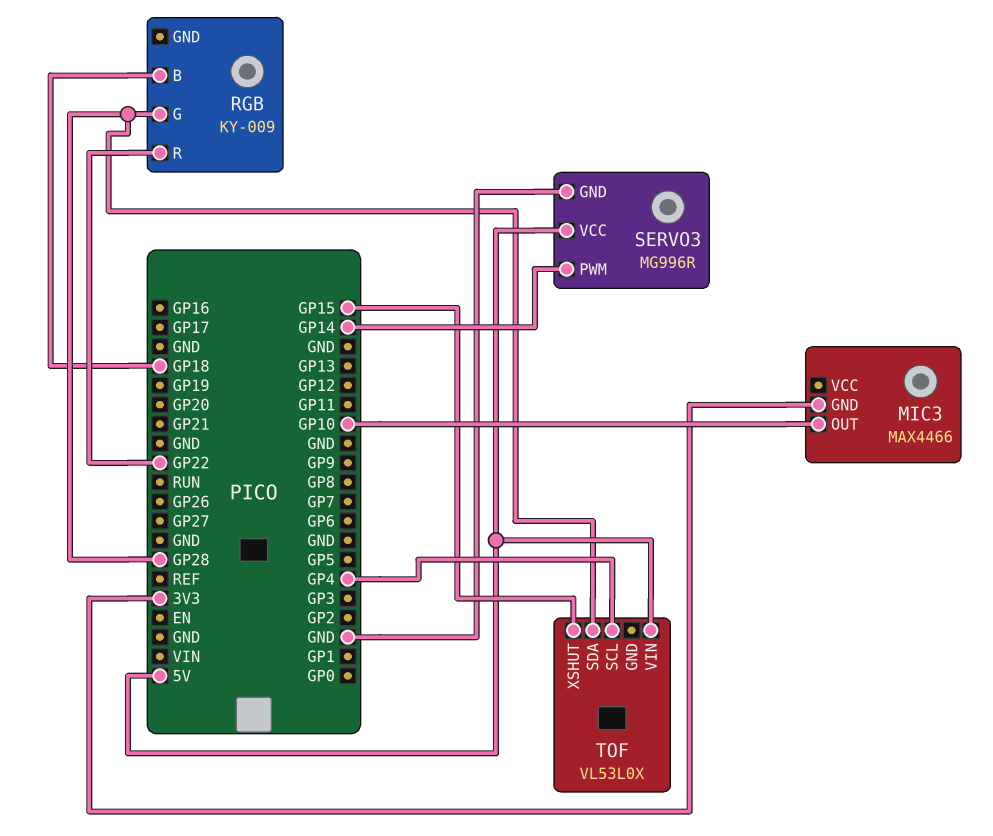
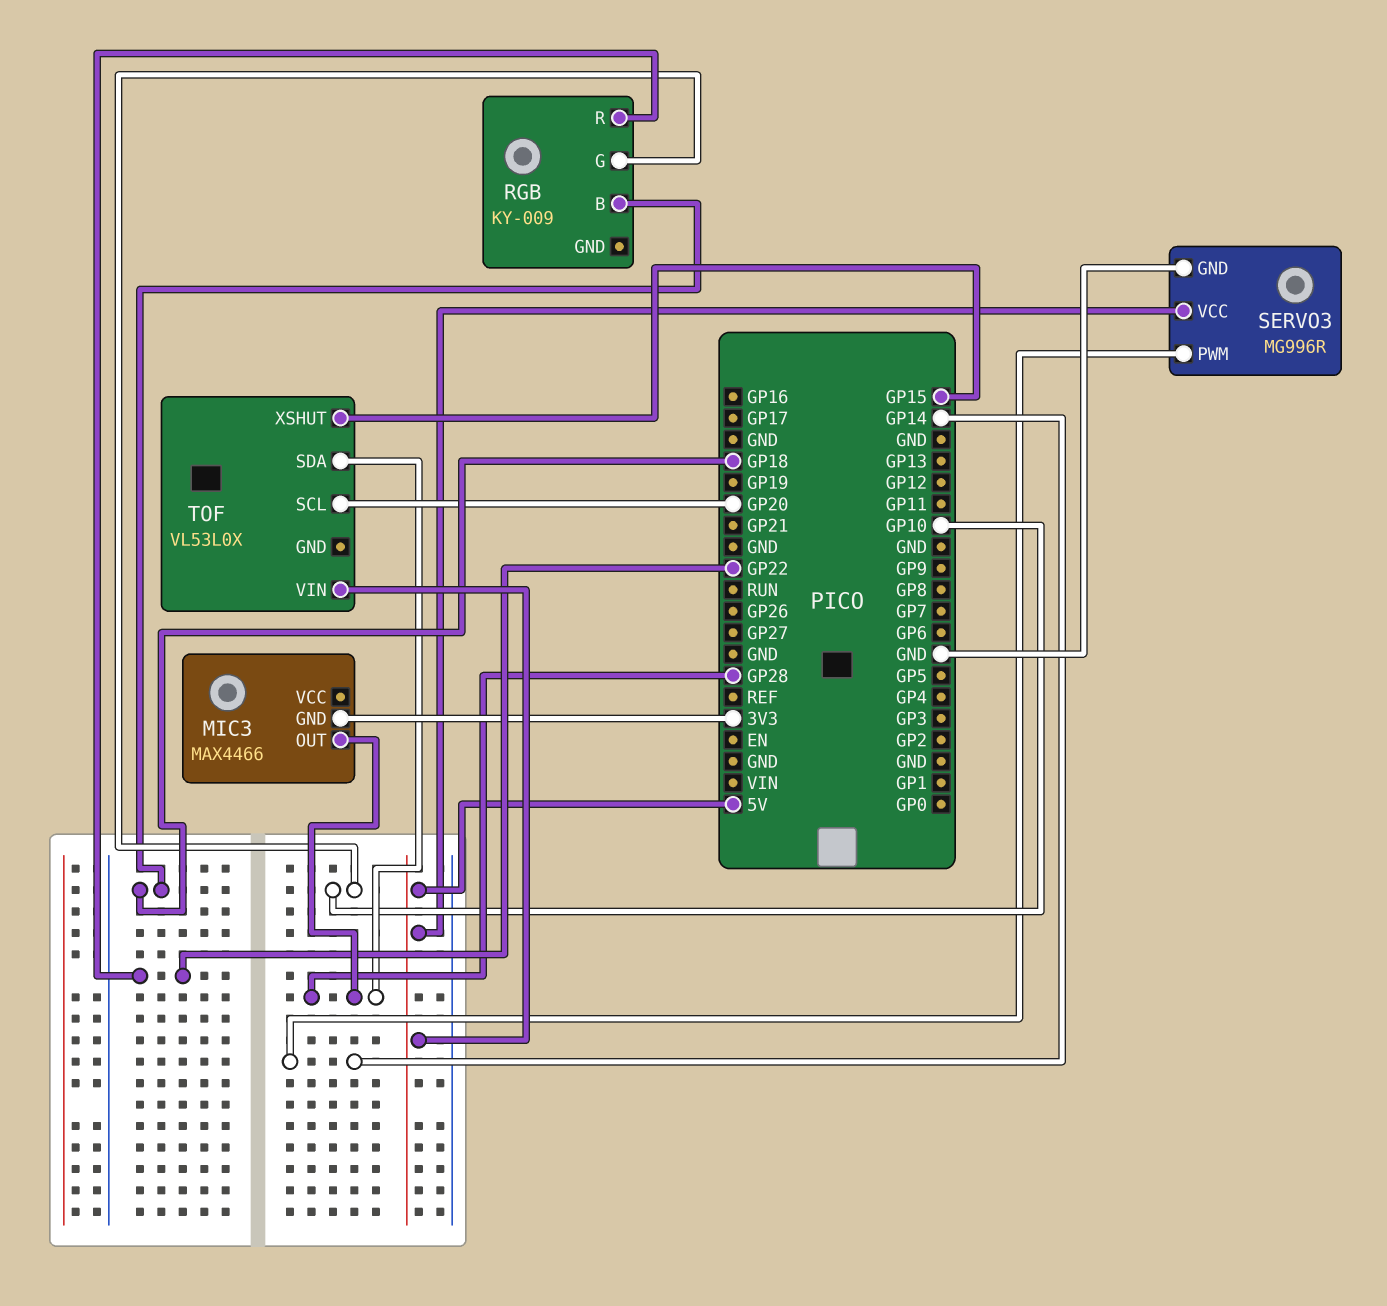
MIC3 pin OUT: GP10 -> GP28
RGB pin G: GP28 -> GP10
TOF pin SCL: GP4 -> GP20

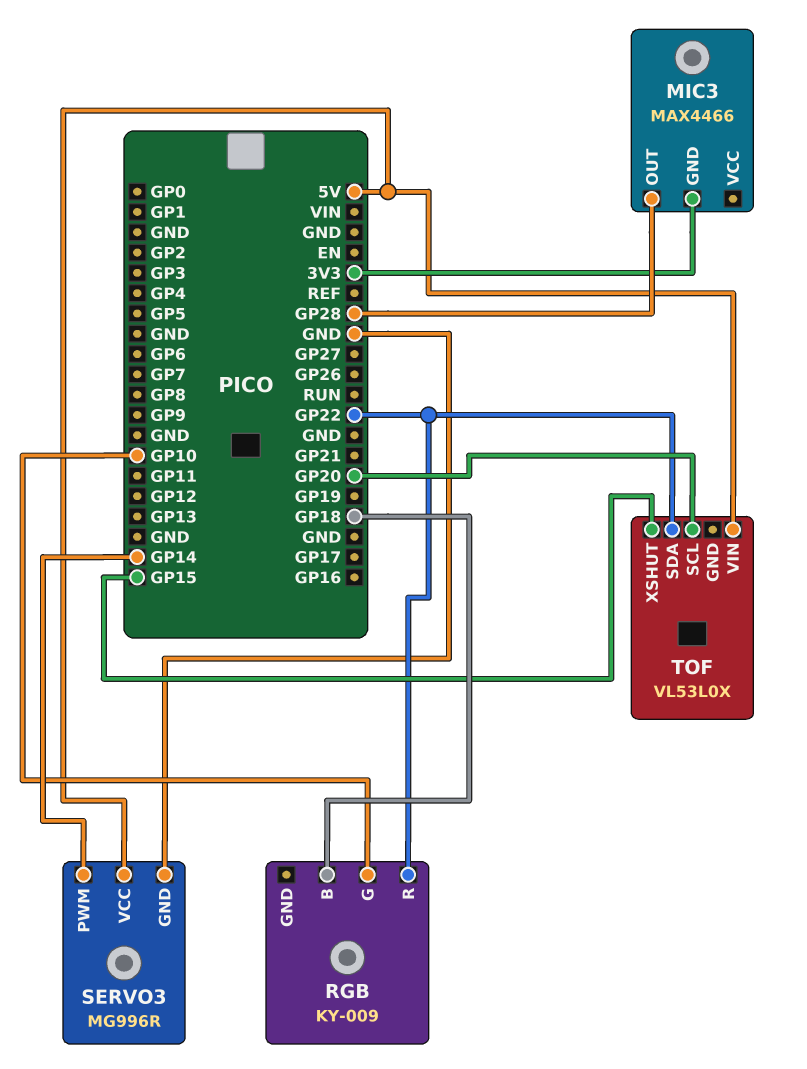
TOF pin SDA: GP28 -> GP22

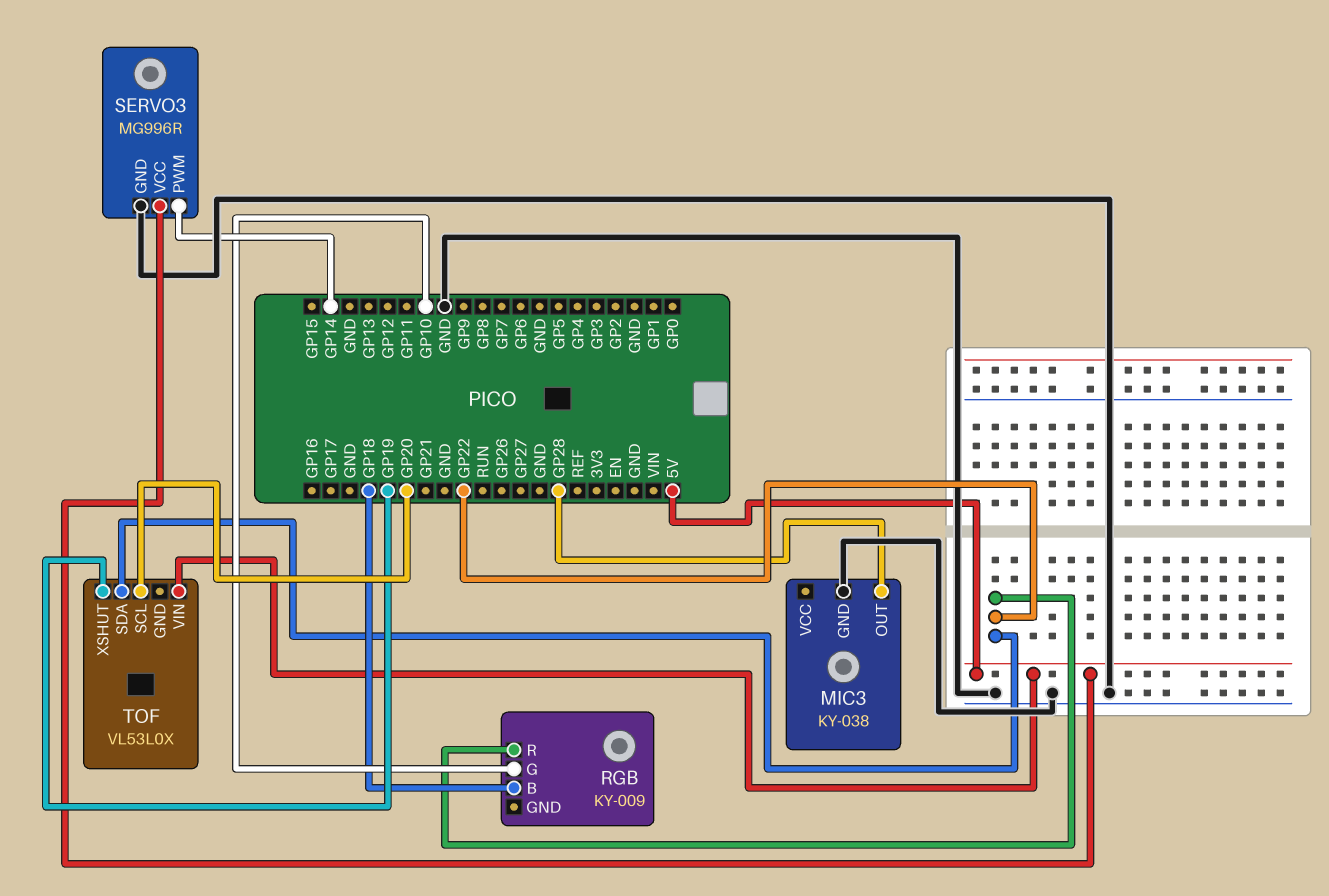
MIC3: MAX4466 -> KY-038
MIC3 pin GND: 3V3 -> GND
TOF pin XSHUT: GP15 -> GP19

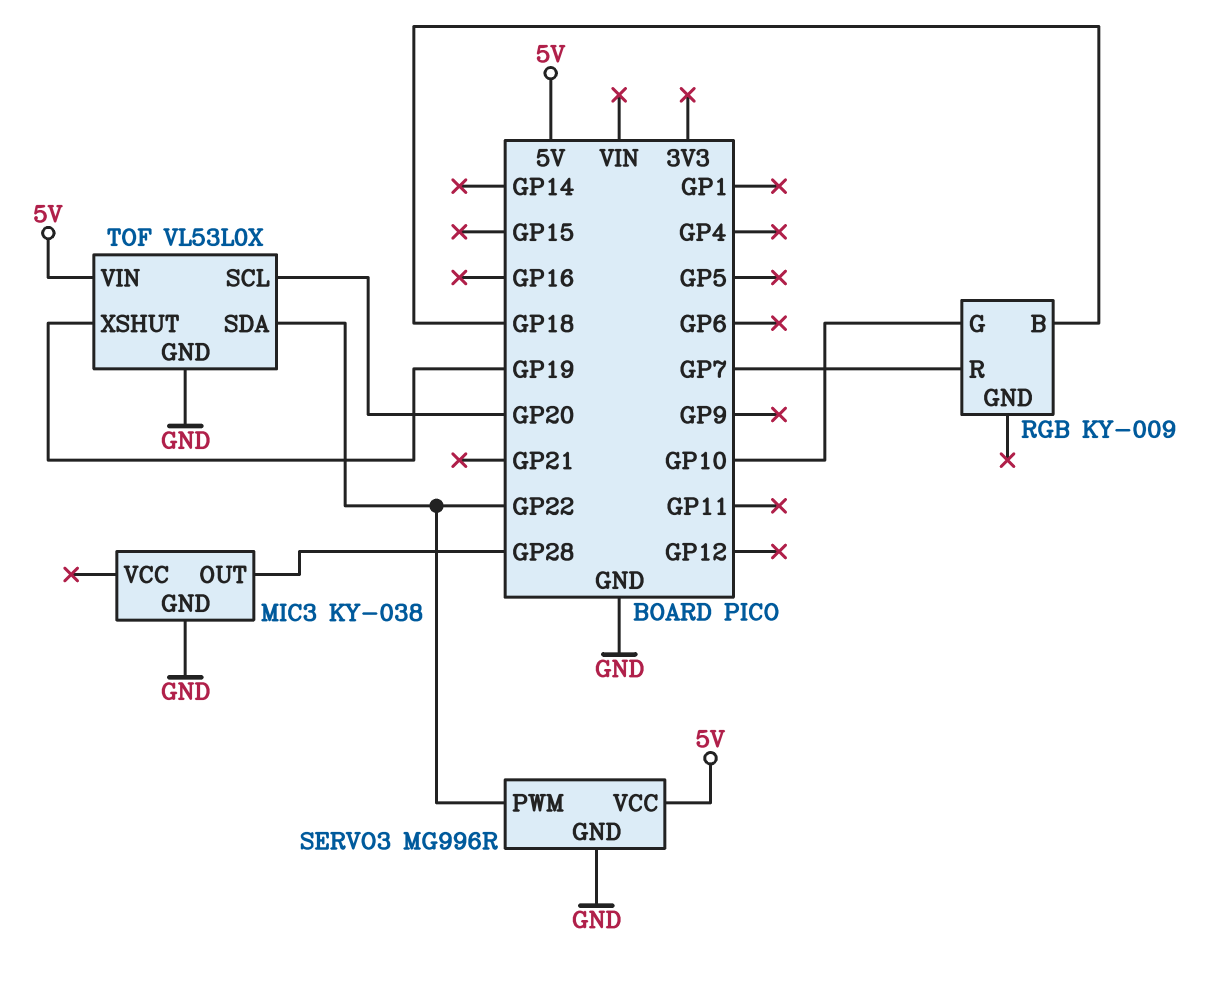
RGB pin R: GP22 -> GP7
SERVO3 pin PWM: GP14 -> GP22
TOF pin GND: none -> GND

